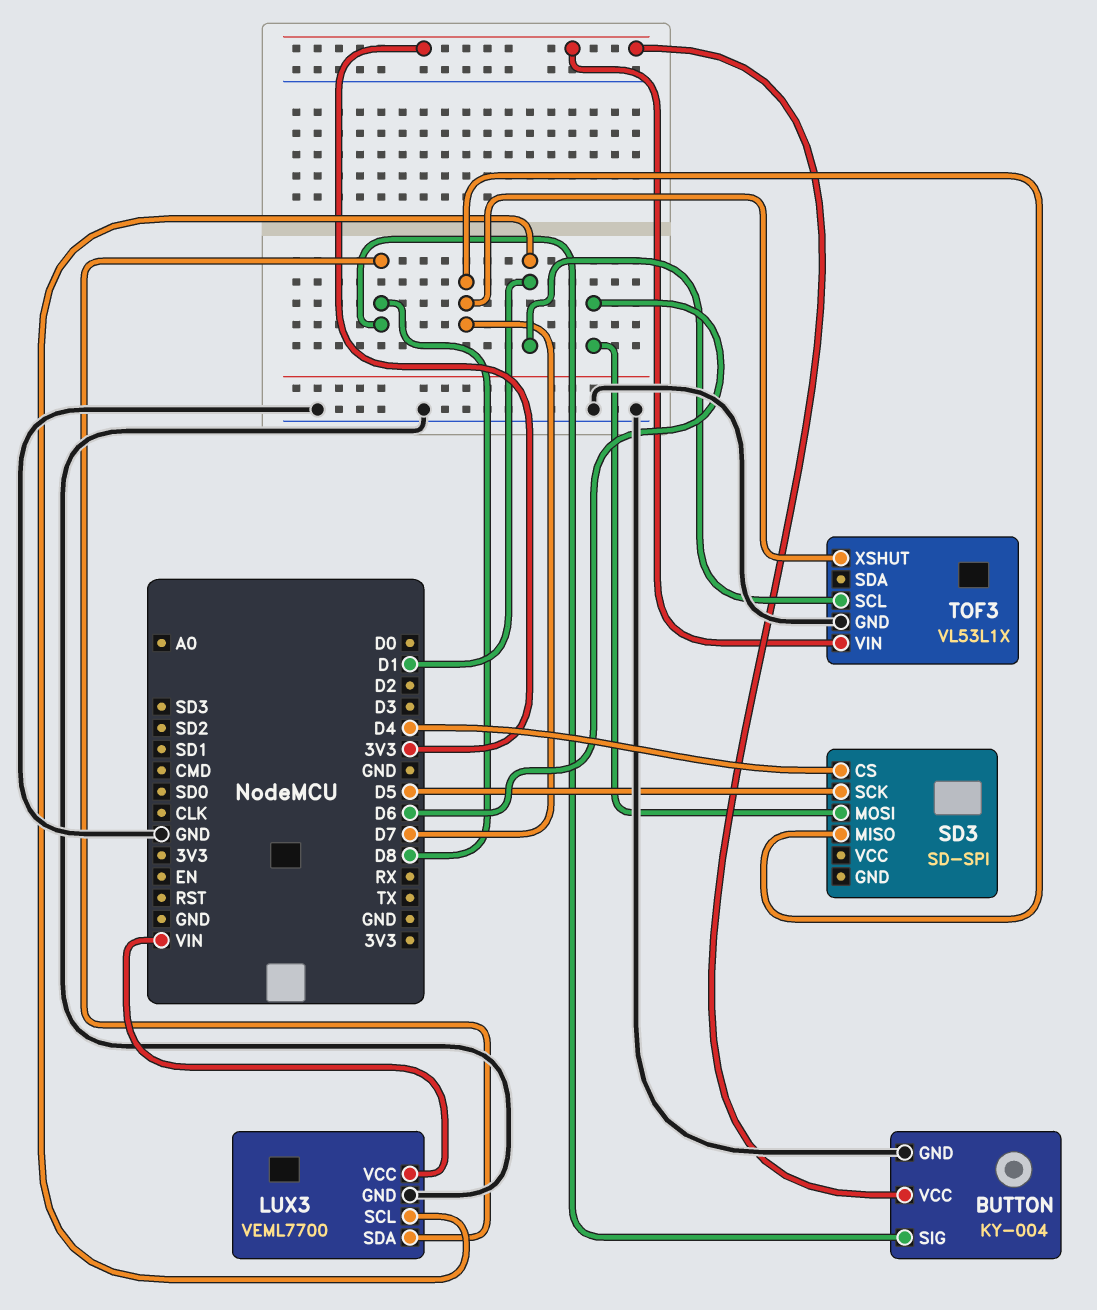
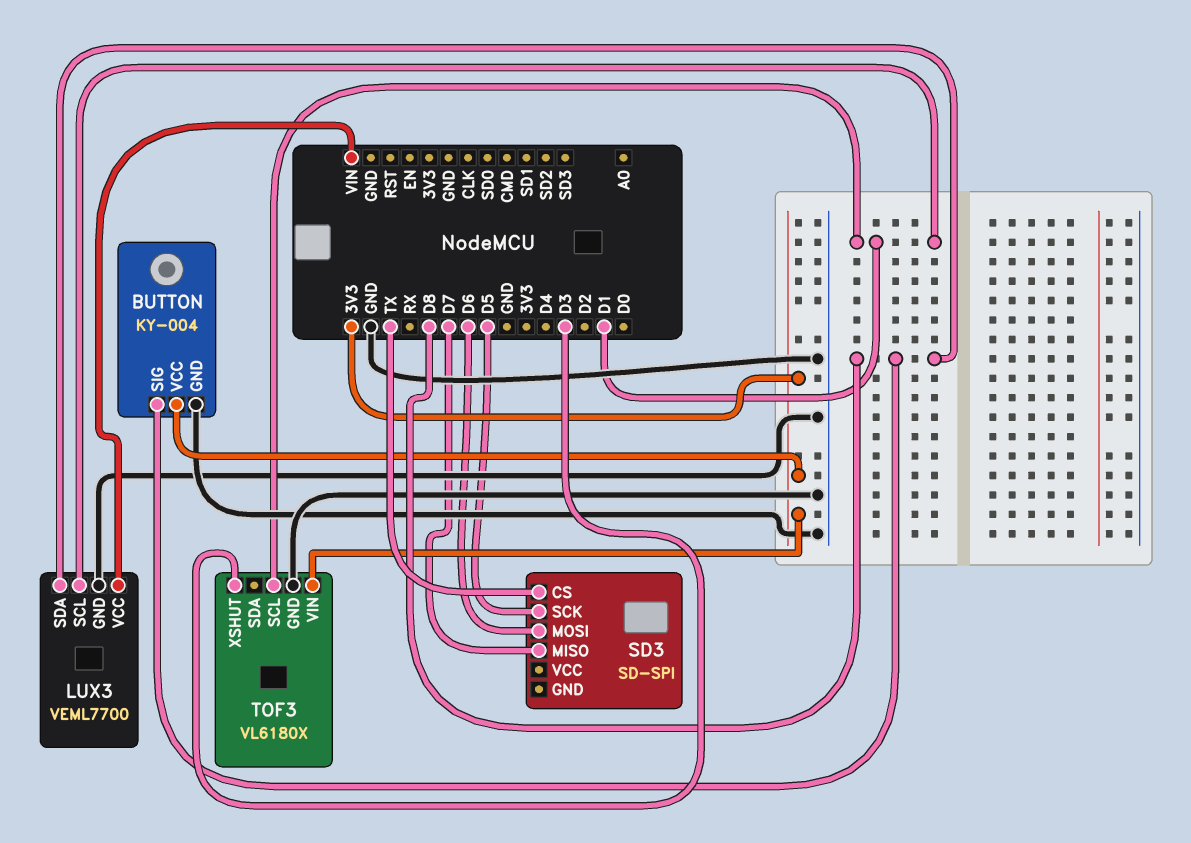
SD3 pin CS: D4 -> TX
TOF3: VL53L1X -> VL6180X
TOF3 pin XSHUT: D7 -> D3

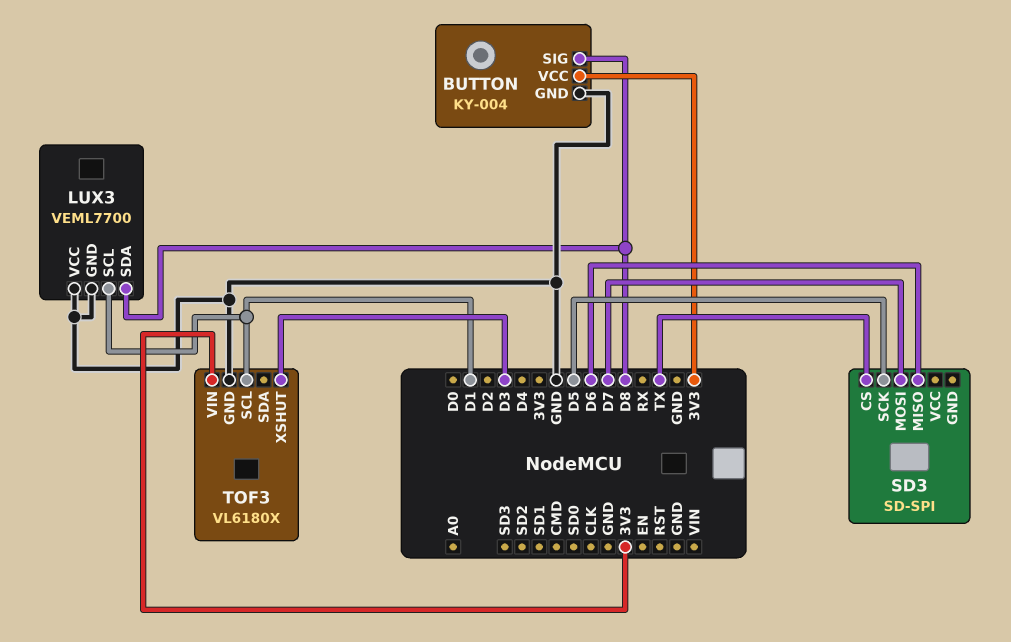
LUX3 pin VCC: VIN -> GND
SD3 pin MISO: D7 -> D6
SD3 pin MOSI: D6 -> D7

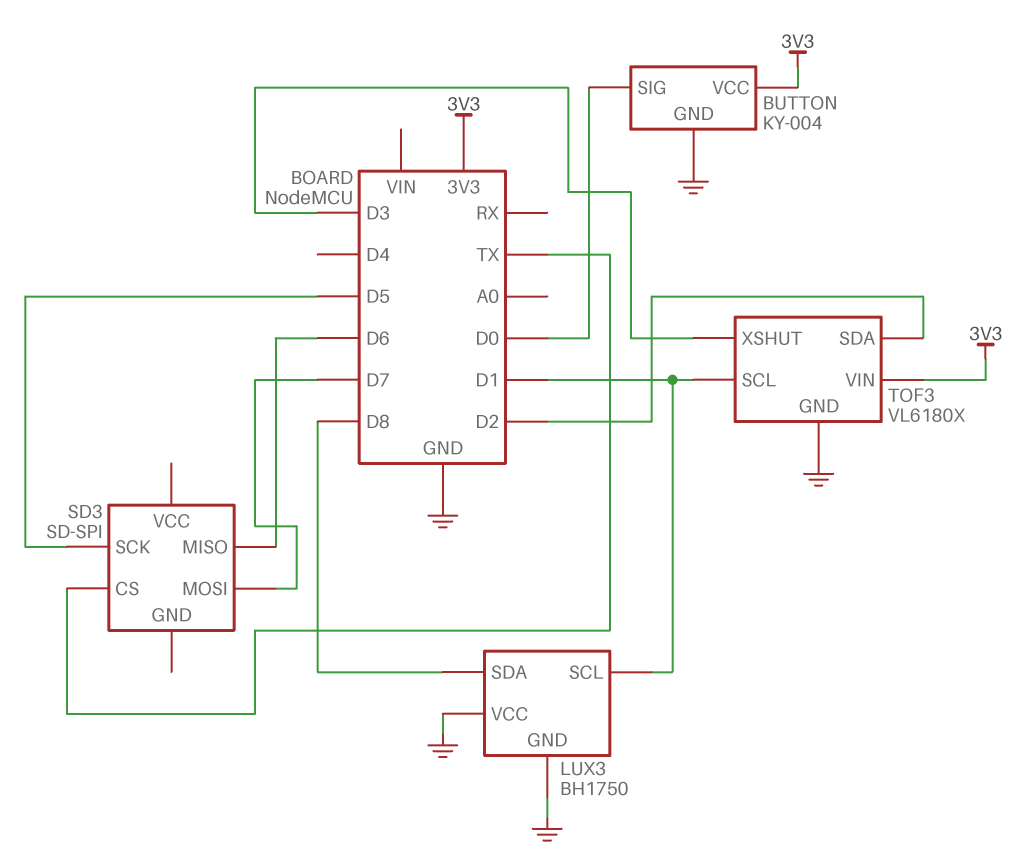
BUTTON pin SIG: D8 -> D0
LUX3: VEML7700 -> BH1750
TOF3 pin SDA: none -> D2

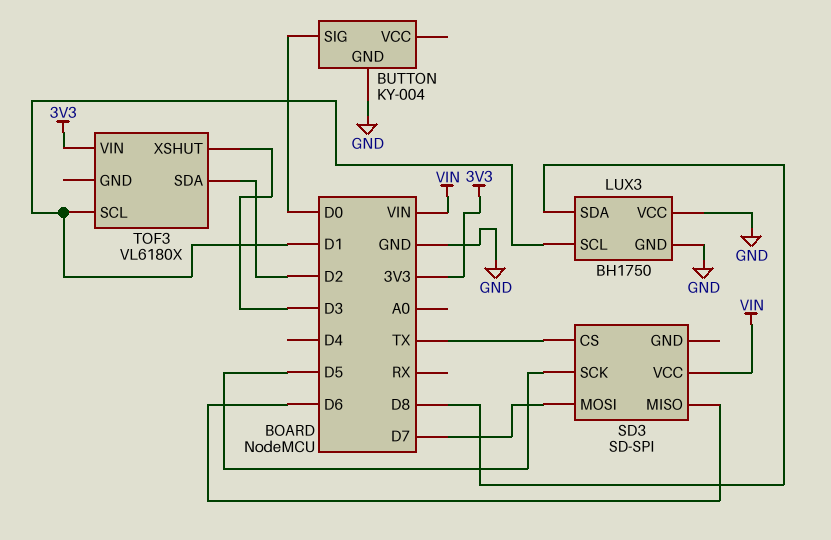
BUTTON pin VCC: 3V3 -> none
SD3 pin VCC: none -> VIN
TOF3 pin GND: GND -> none

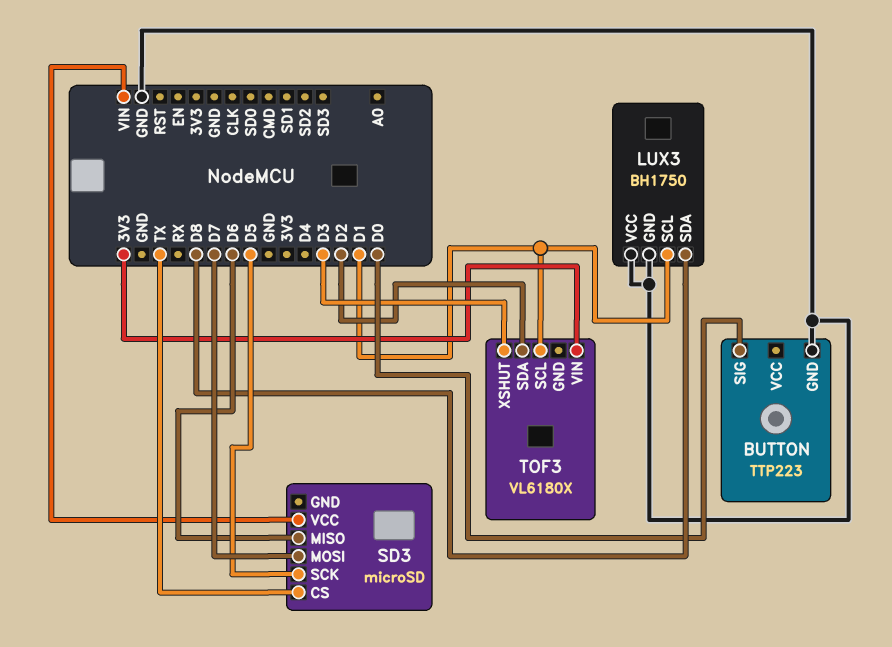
BUTTON: KY-004 -> TTP223
SD3: SD-SPI -> microSD

